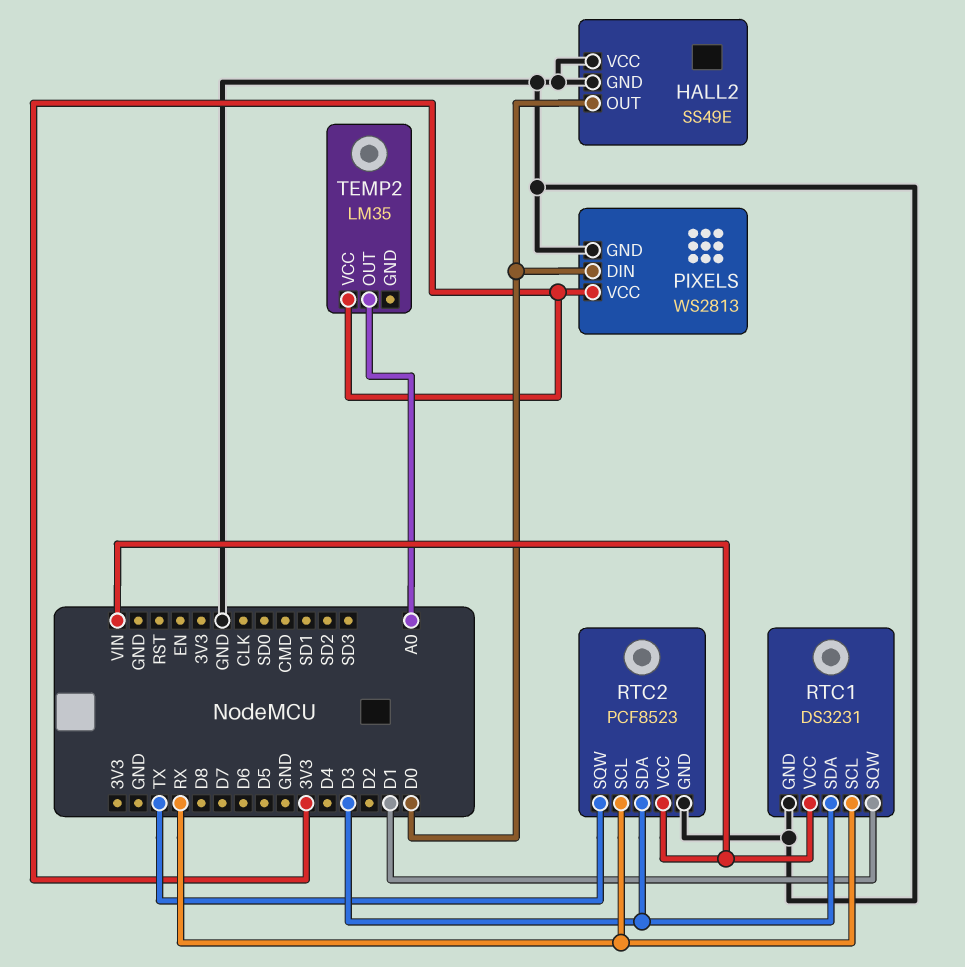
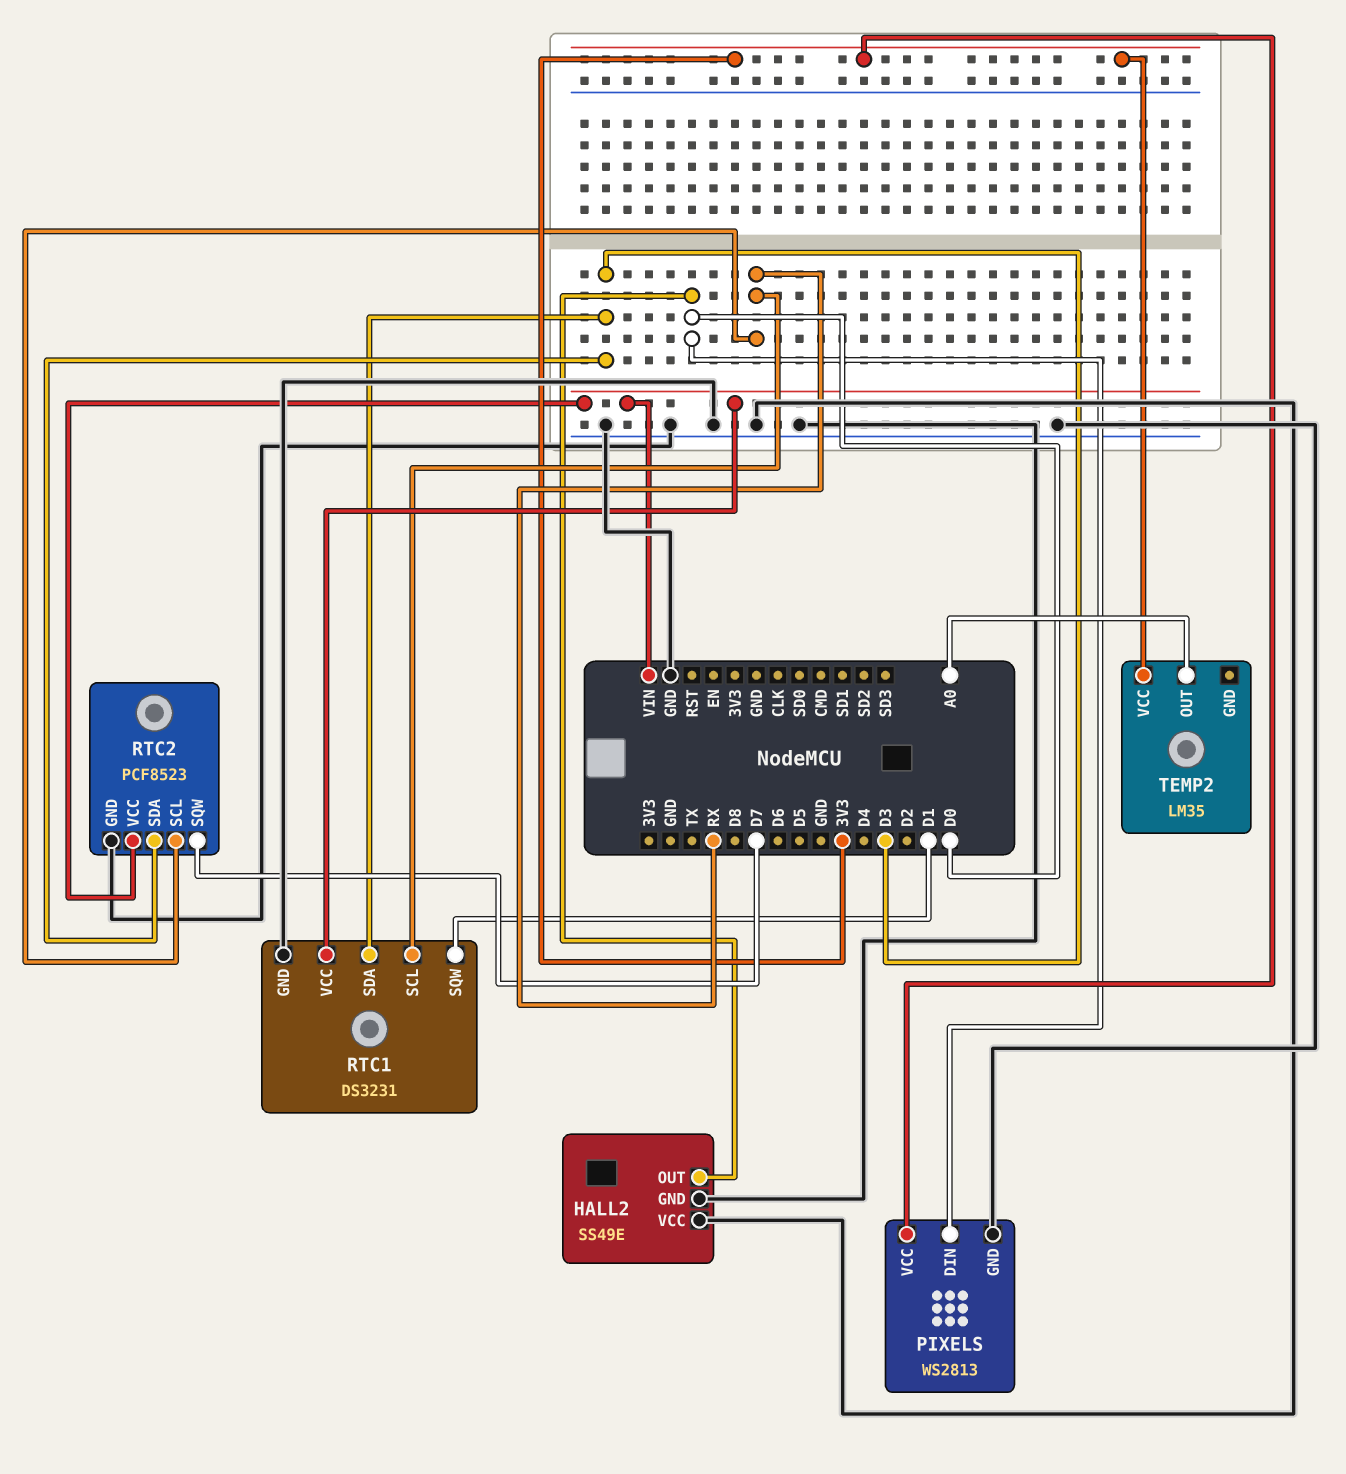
RTC2 pin SQW: TX -> D7

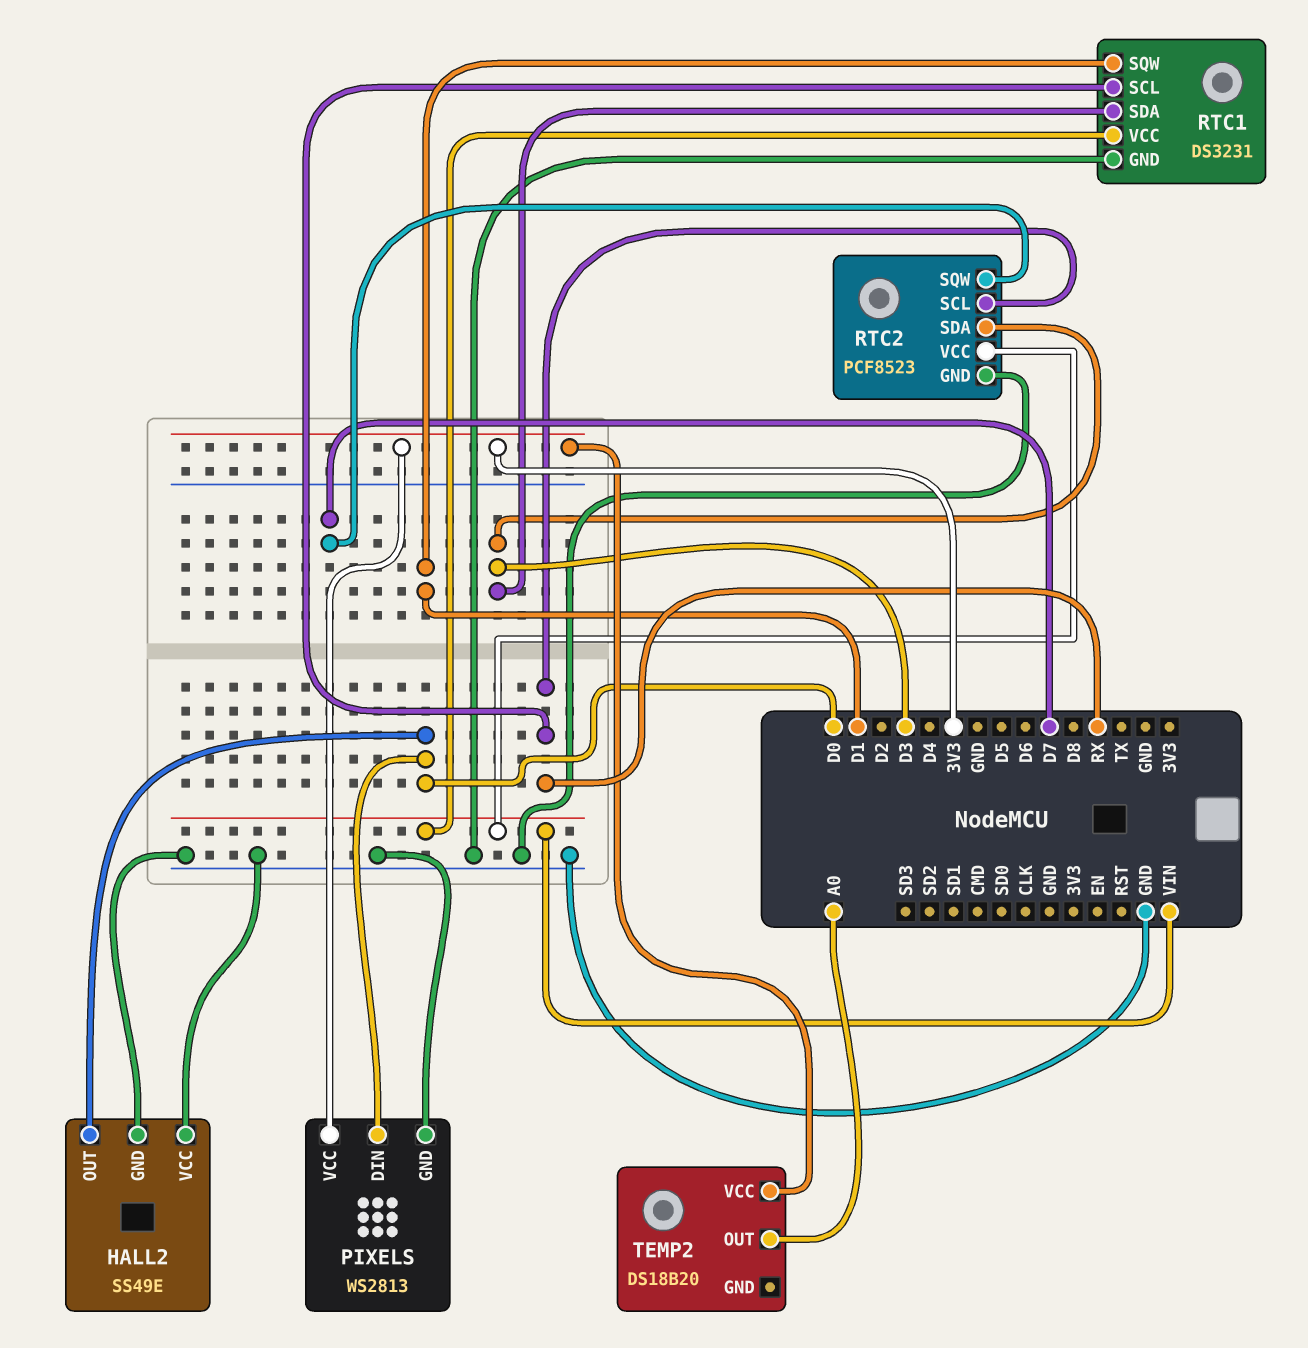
TEMP2: LM35 -> DS18B20

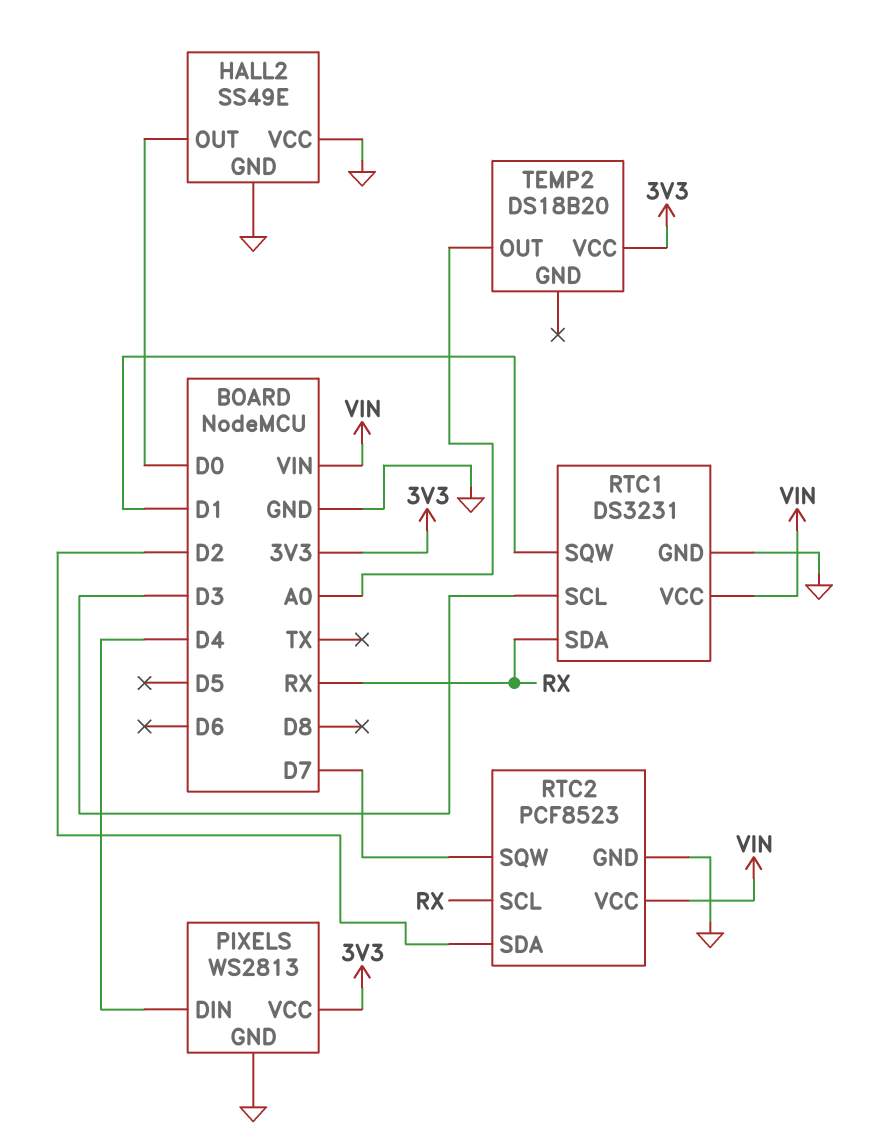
PIXELS pin DIN: D0 -> D4
RTC1 pin SCL: RX -> D3
RTC1 pin SDA: D3 -> RX
RTC2 pin SDA: D3 -> D2

